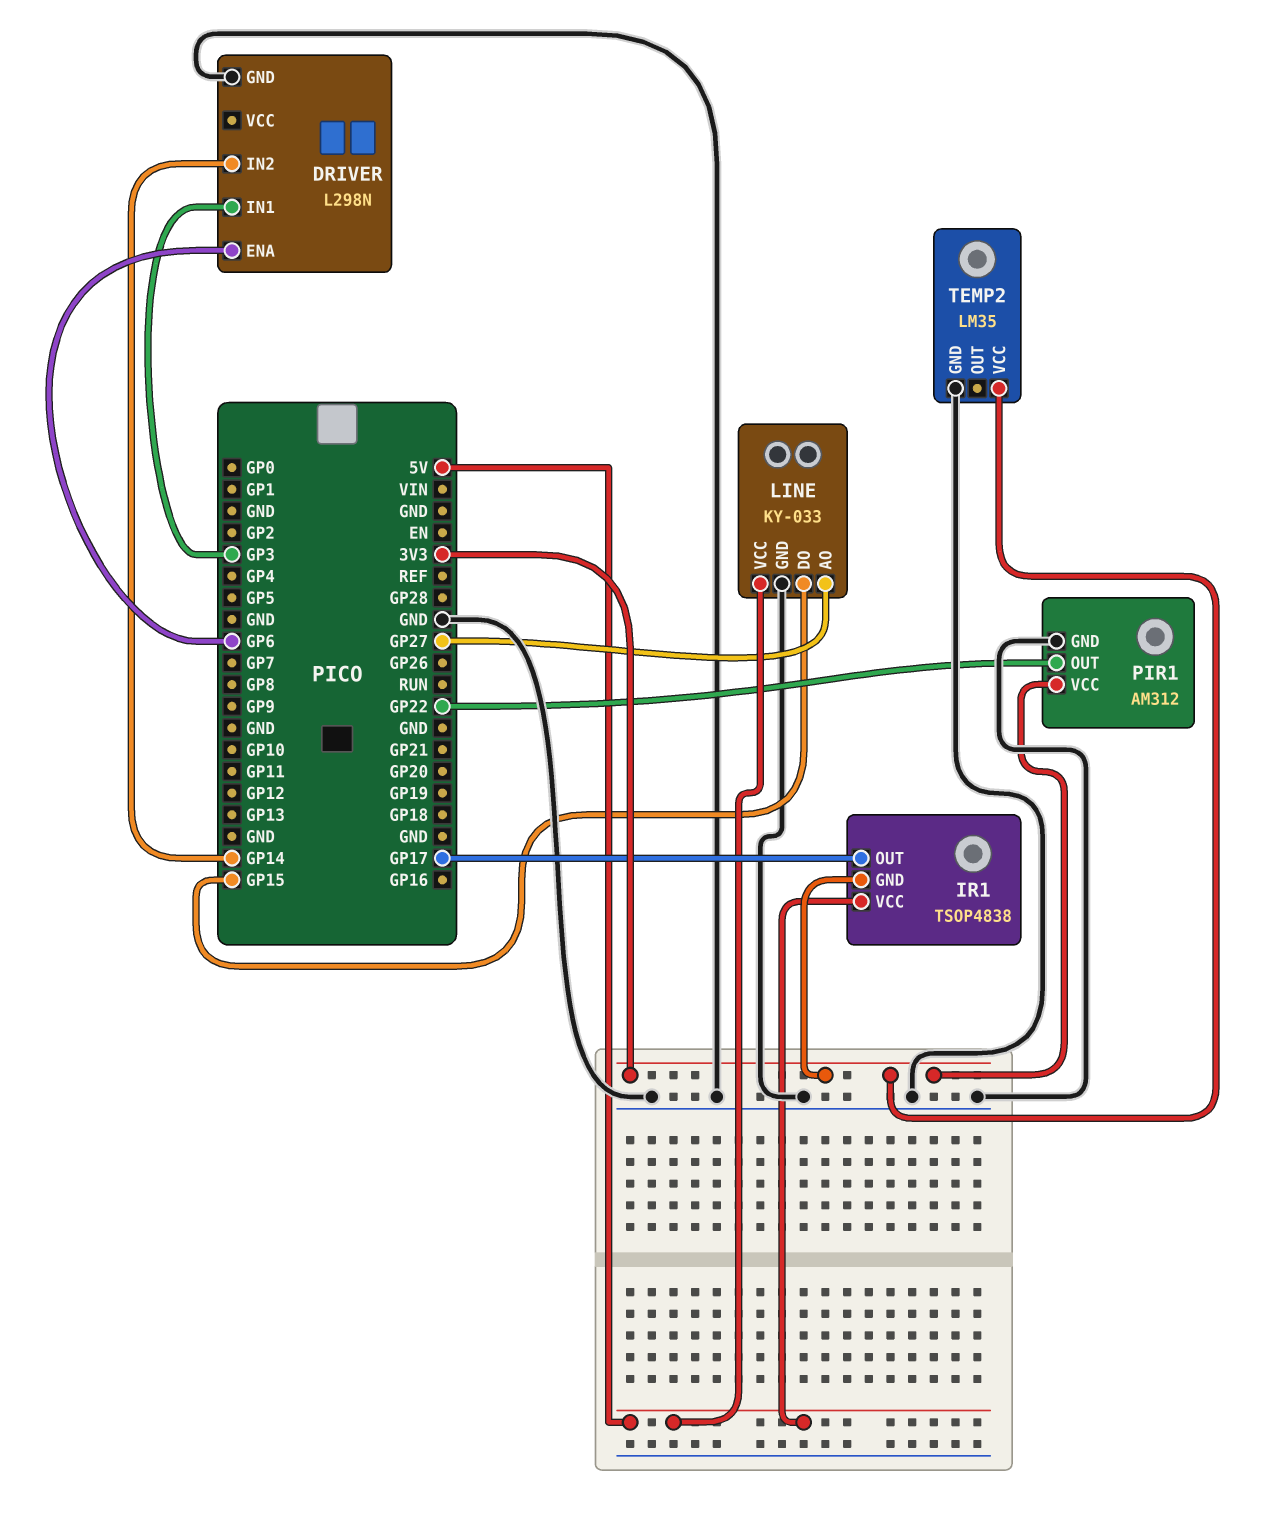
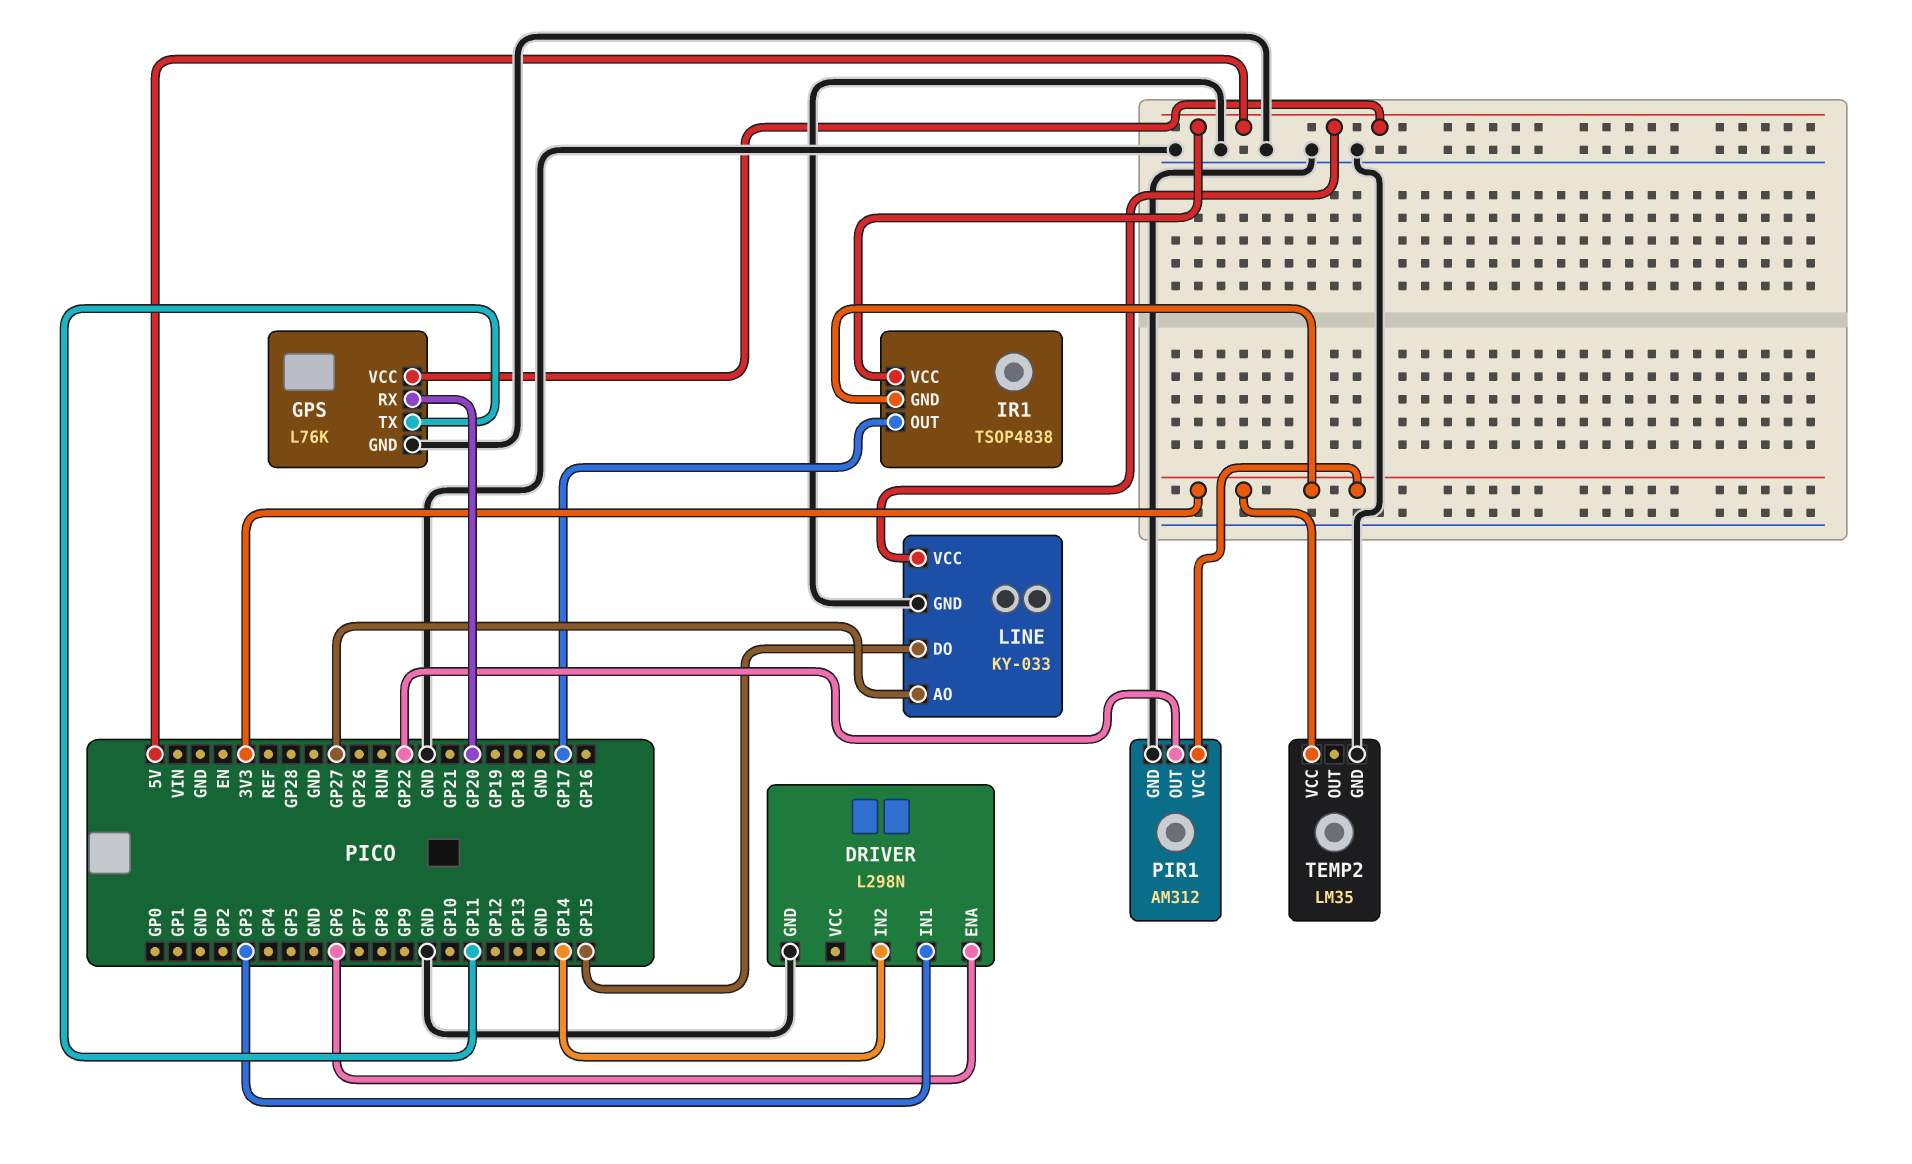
GPS: none -> L76K
GPS pin GND: none -> GND
GPS pin RX: none -> GP20
GPS pin TX: none -> GP11
GPS pin VCC: none -> 5V

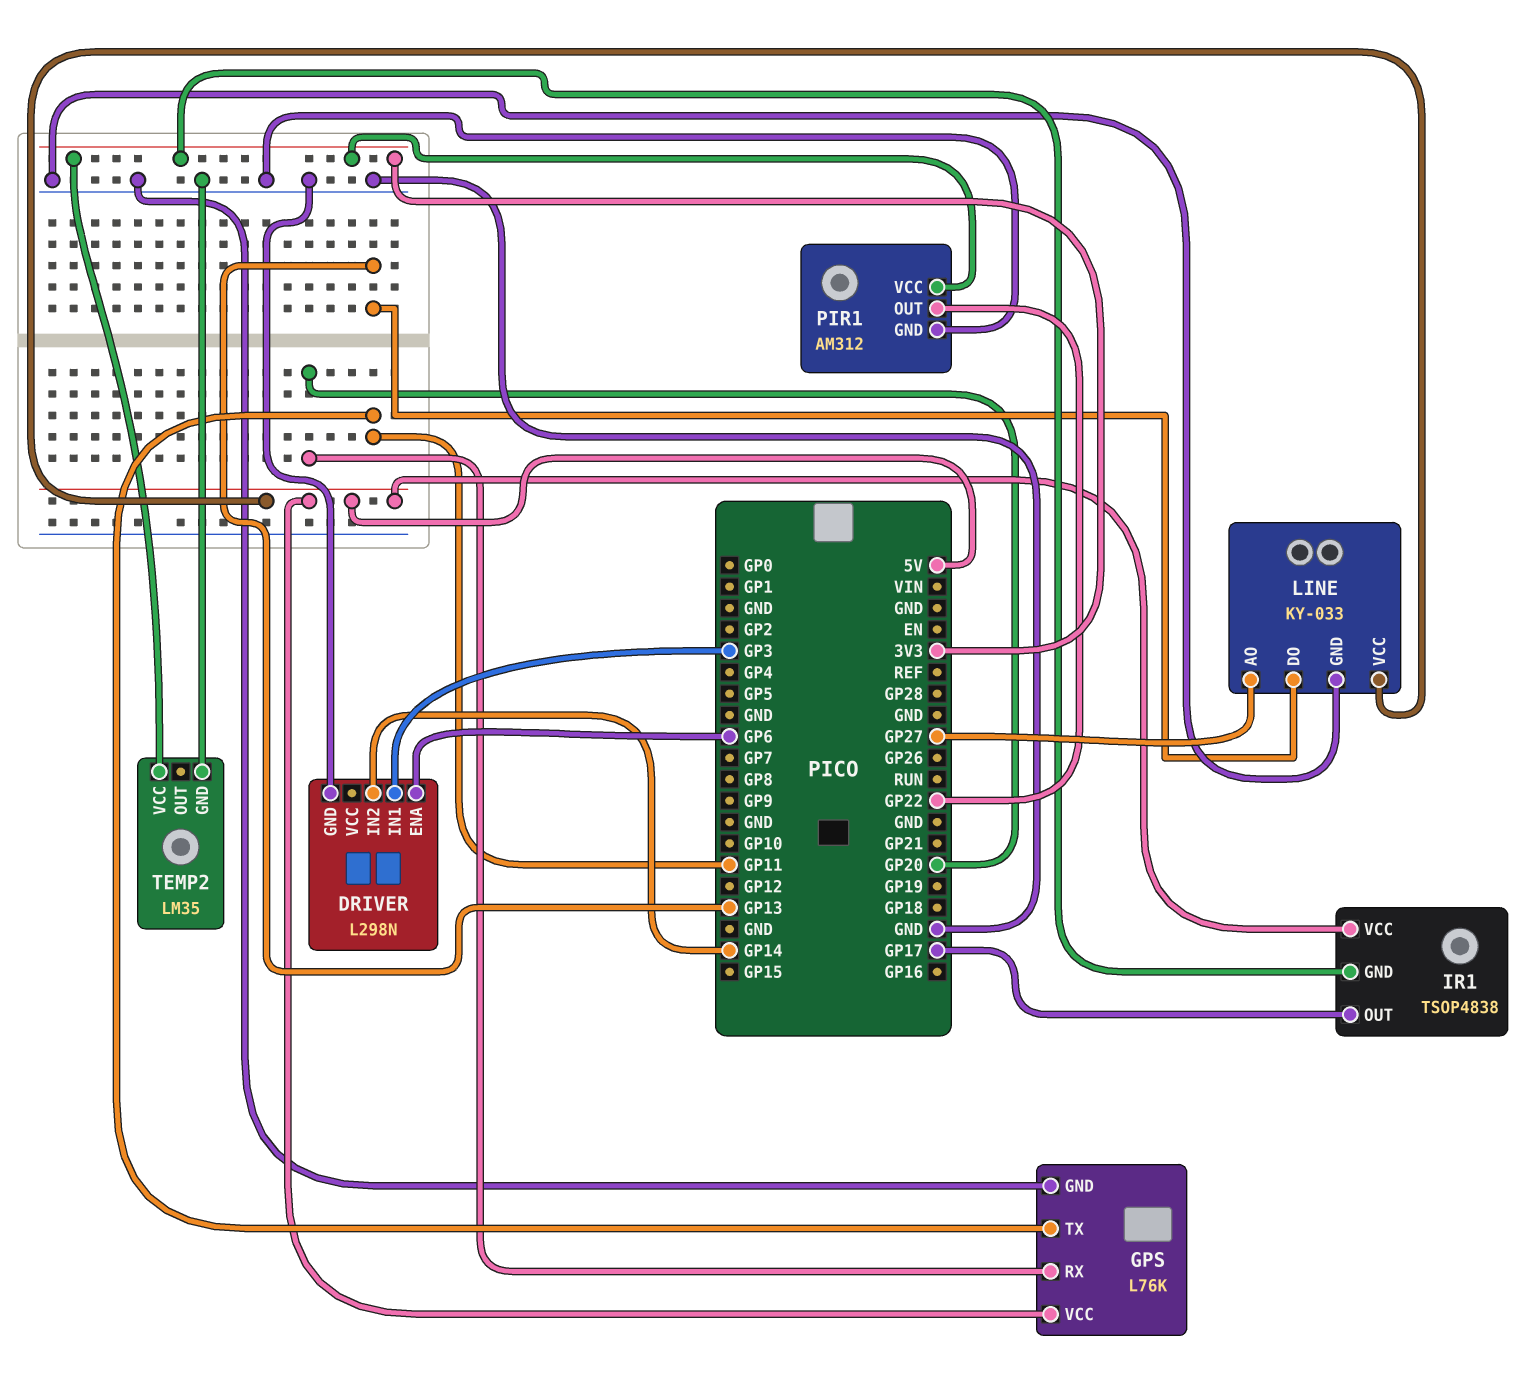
LINE pin DO: GP15 -> GP13

